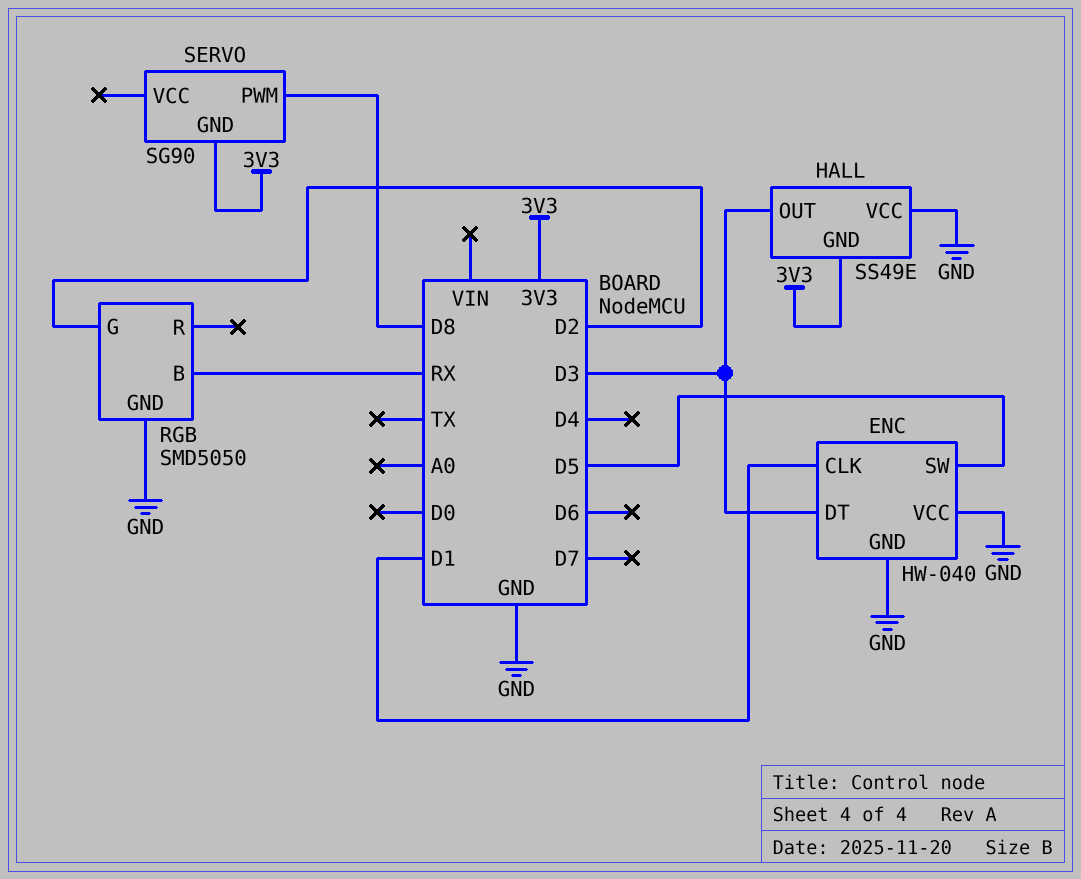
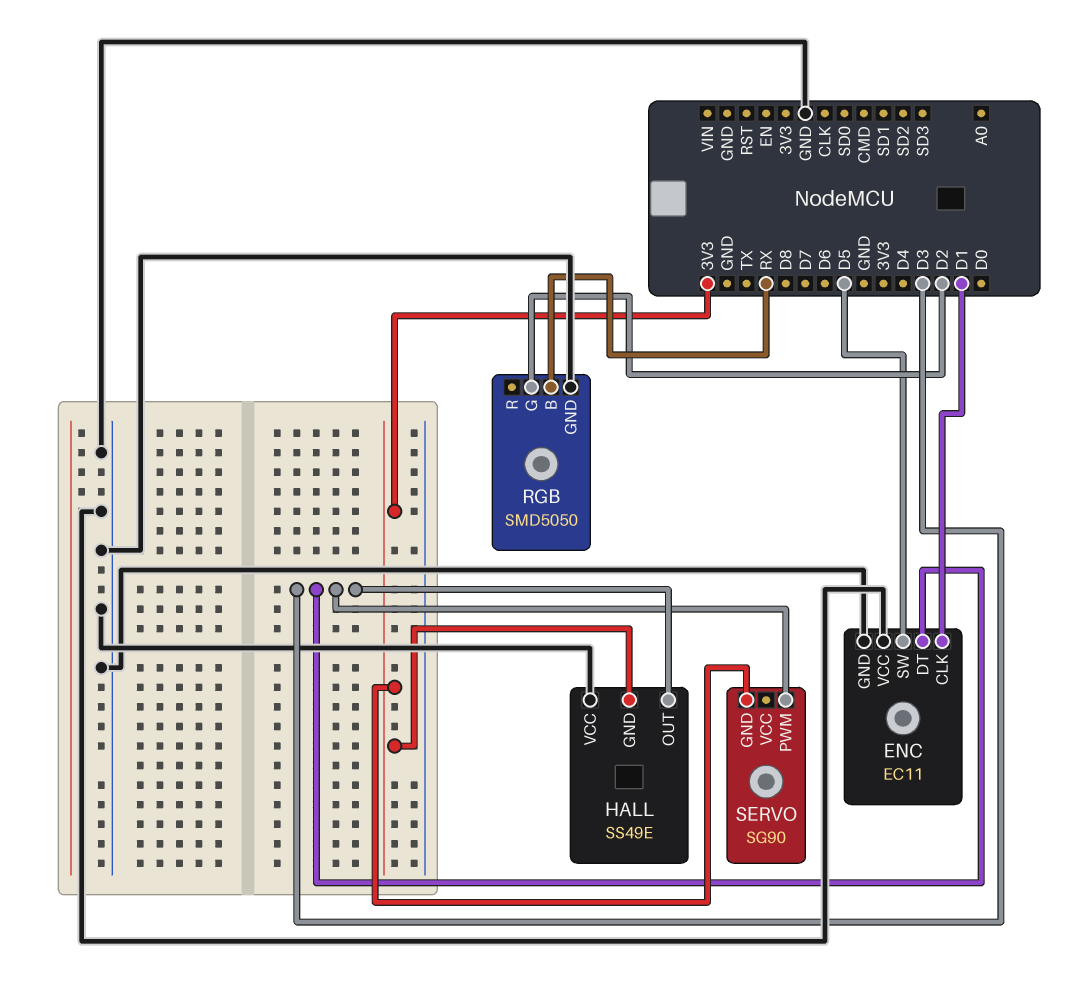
ENC: HW-040 -> EC11
SERVO pin PWM: D8 -> D3

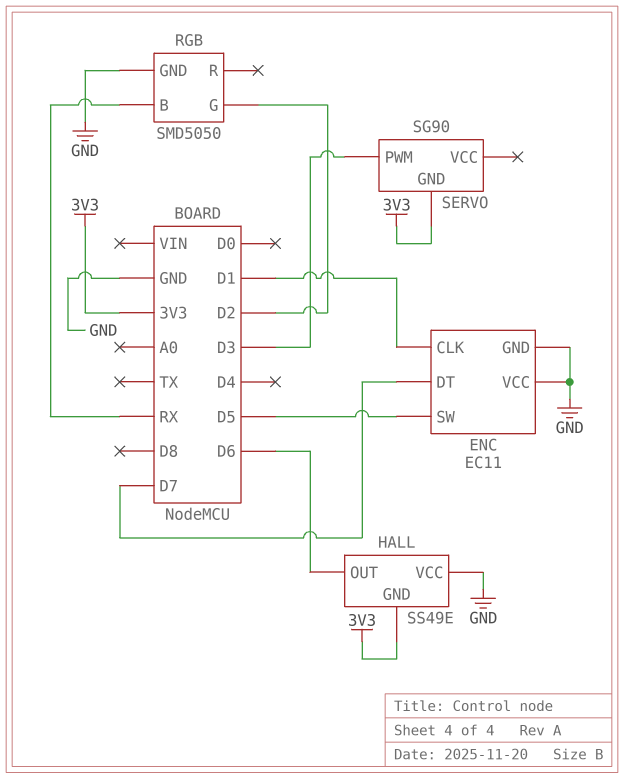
ENC pin DT: D3 -> D7
HALL pin OUT: D3 -> D6

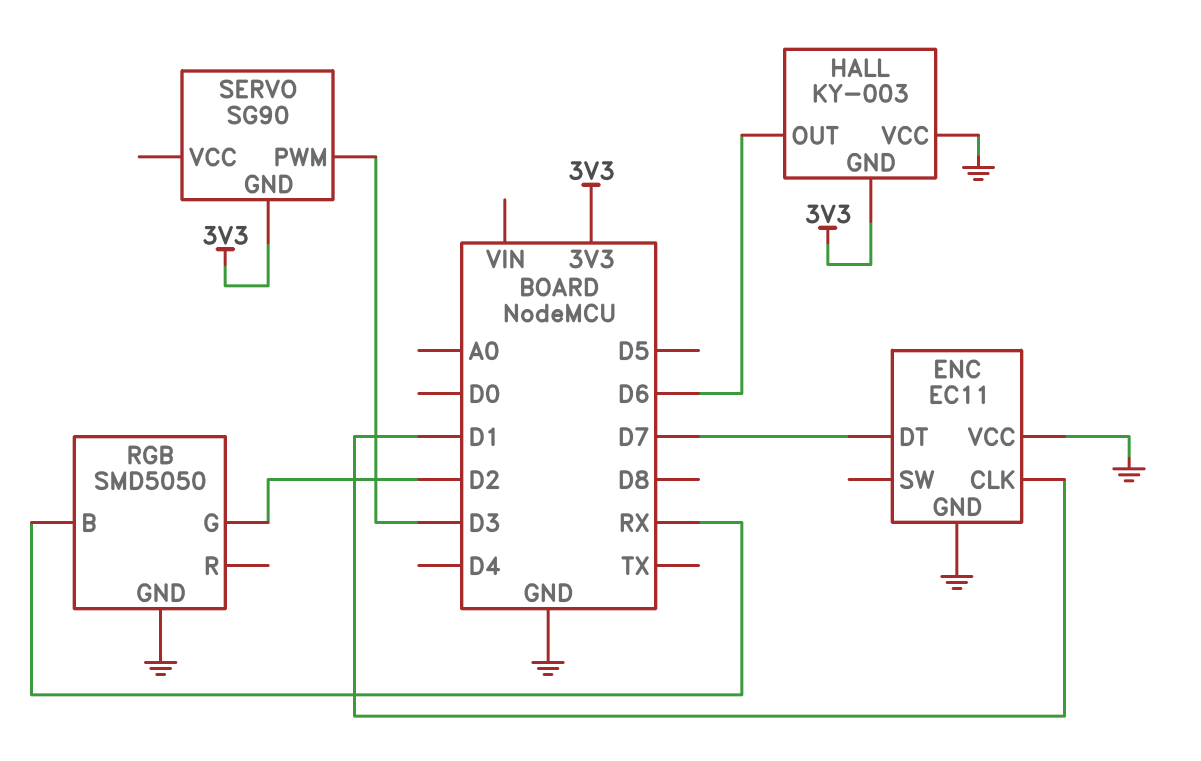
ENC pin SW: D5 -> none
HALL: SS49E -> KY-003

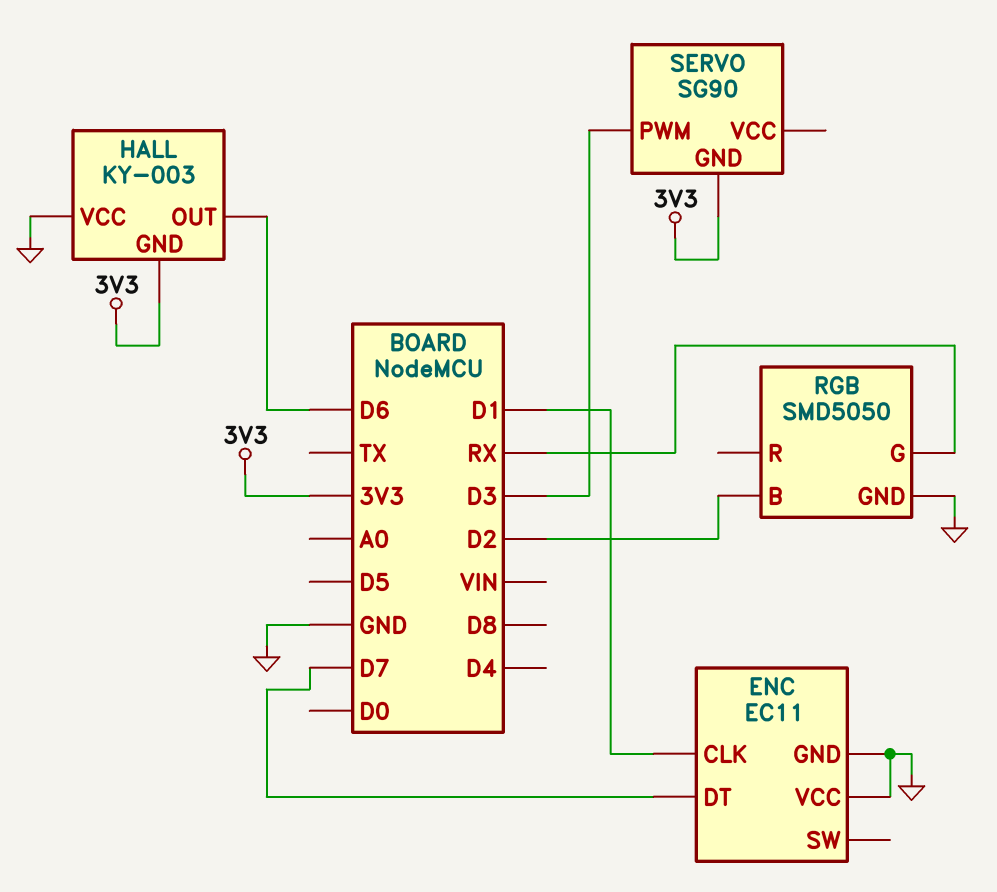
RGB pin B: RX -> D2
RGB pin G: D2 -> RX

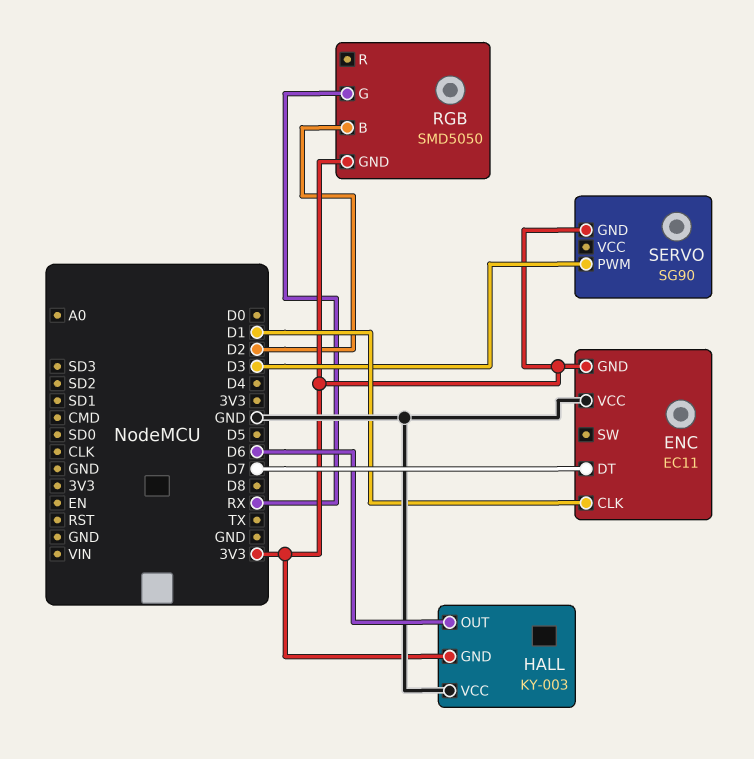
ENC pin GND: GND -> 3V3
RGB pin GND: GND -> 3V3

